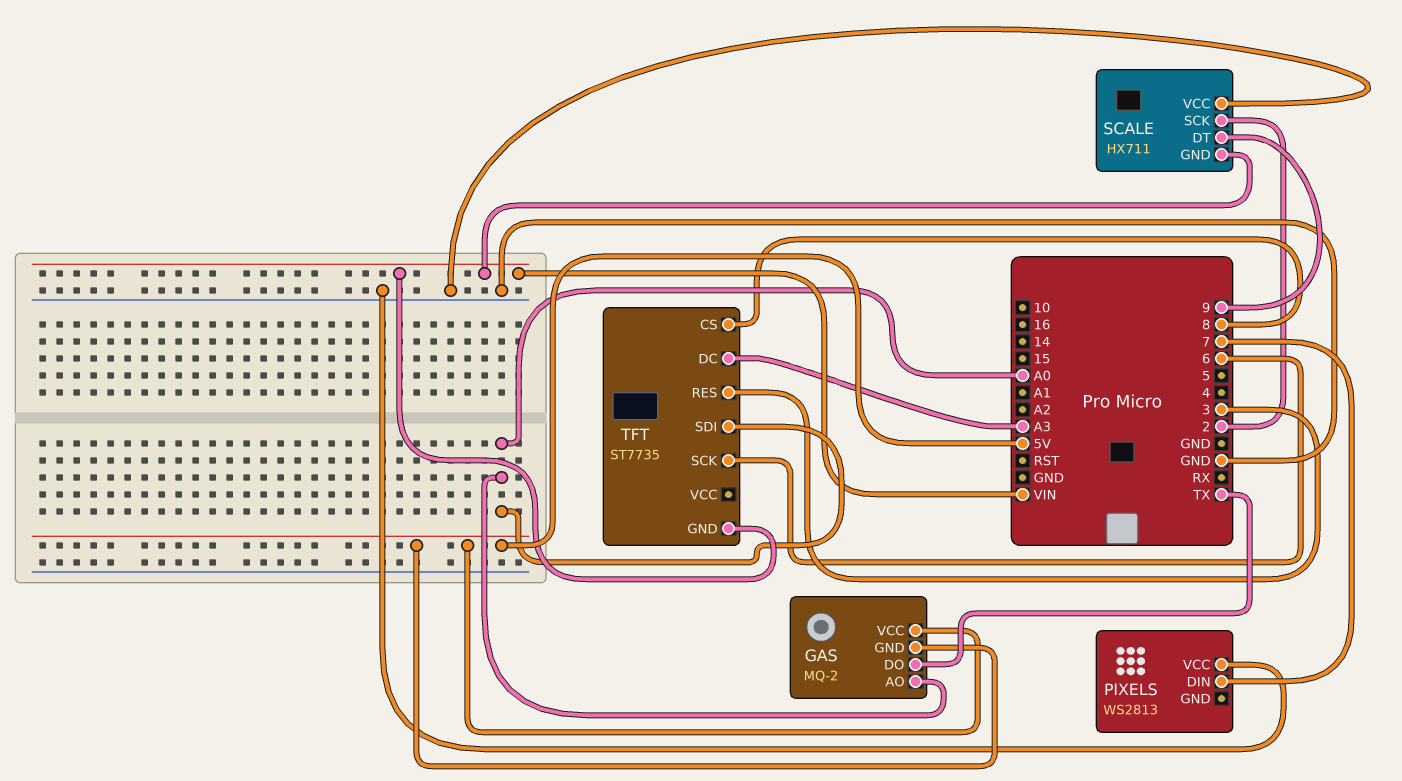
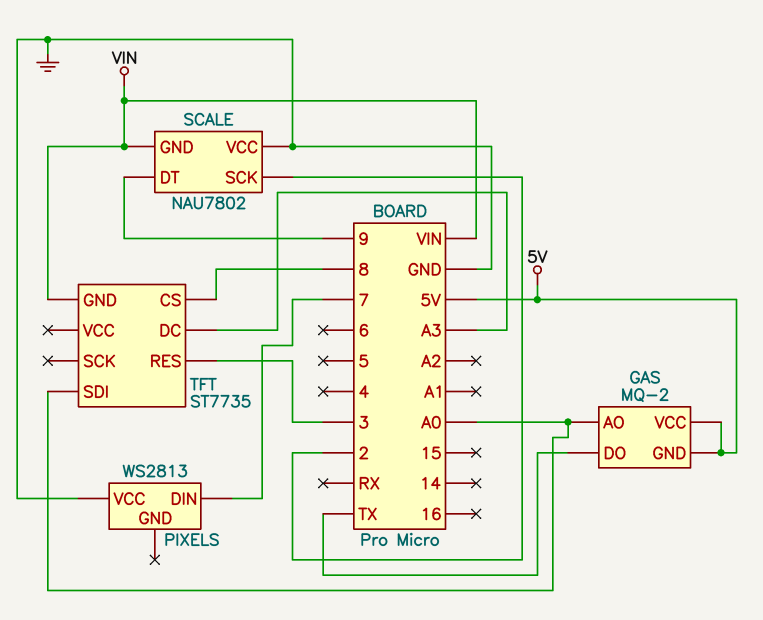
SCALE: HX711 -> NAU7802
TFT pin SCK: 6 -> none

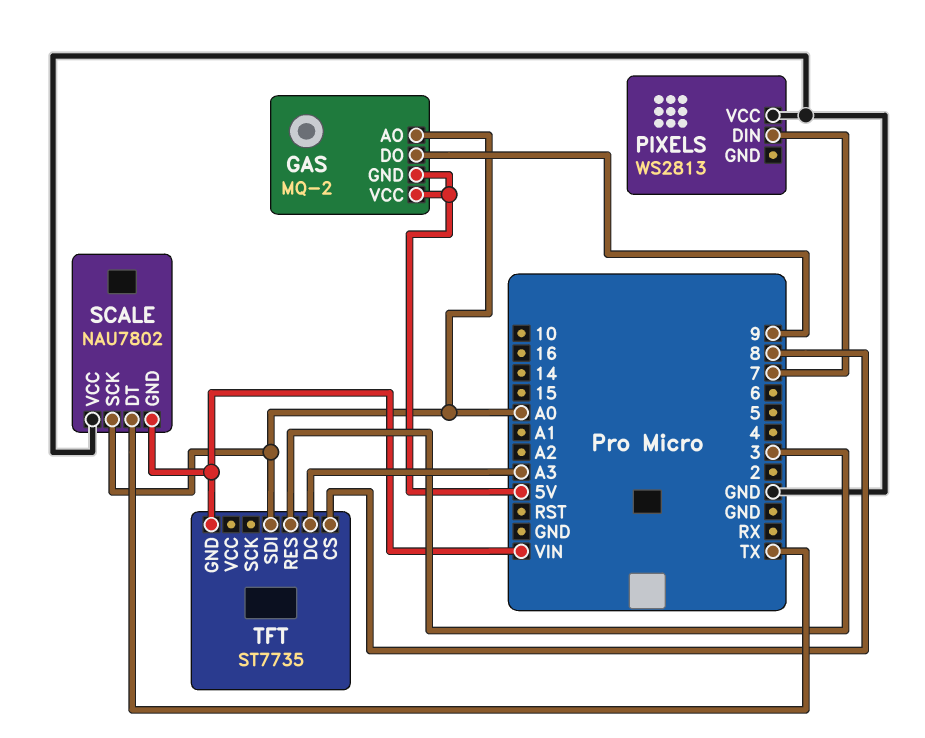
GAS pin DO: TX -> 9
SCALE pin DT: 9 -> TX
SCALE pin SCK: 2 -> A0

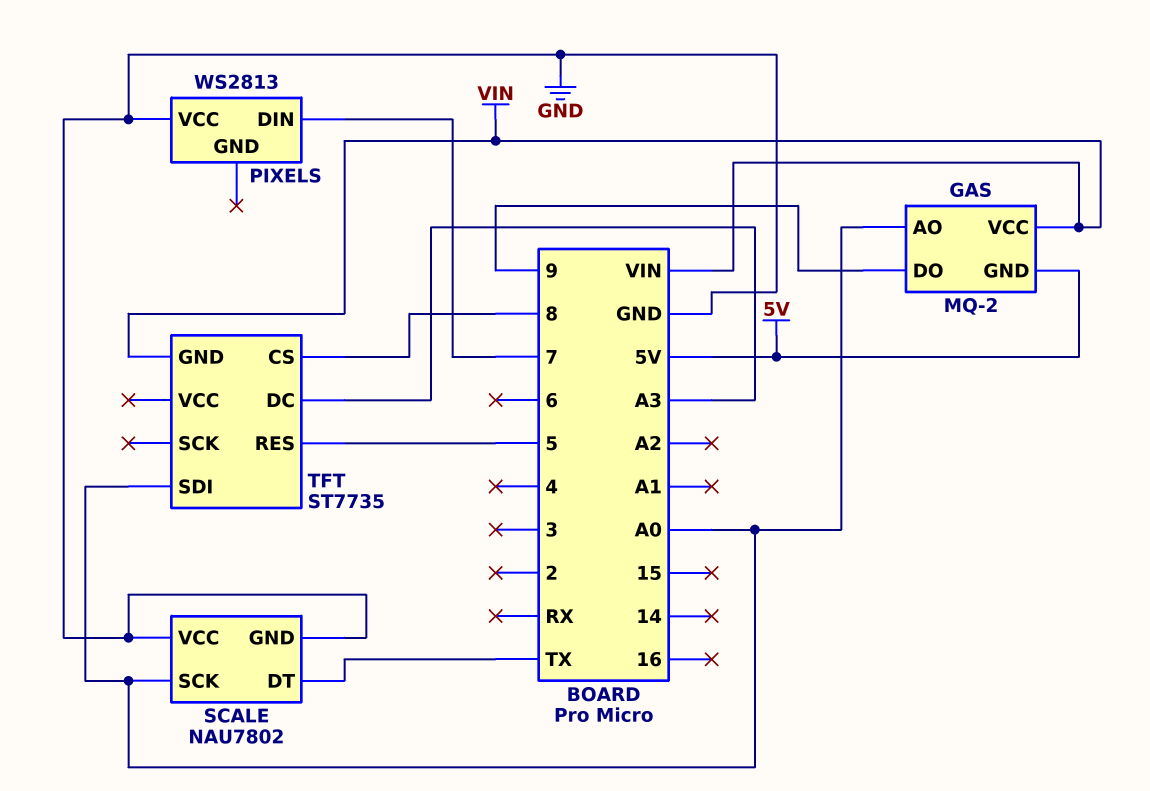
GAS pin VCC: 5V -> VIN
SCALE pin GND: VIN -> GND
TFT pin RES: 3 -> 5

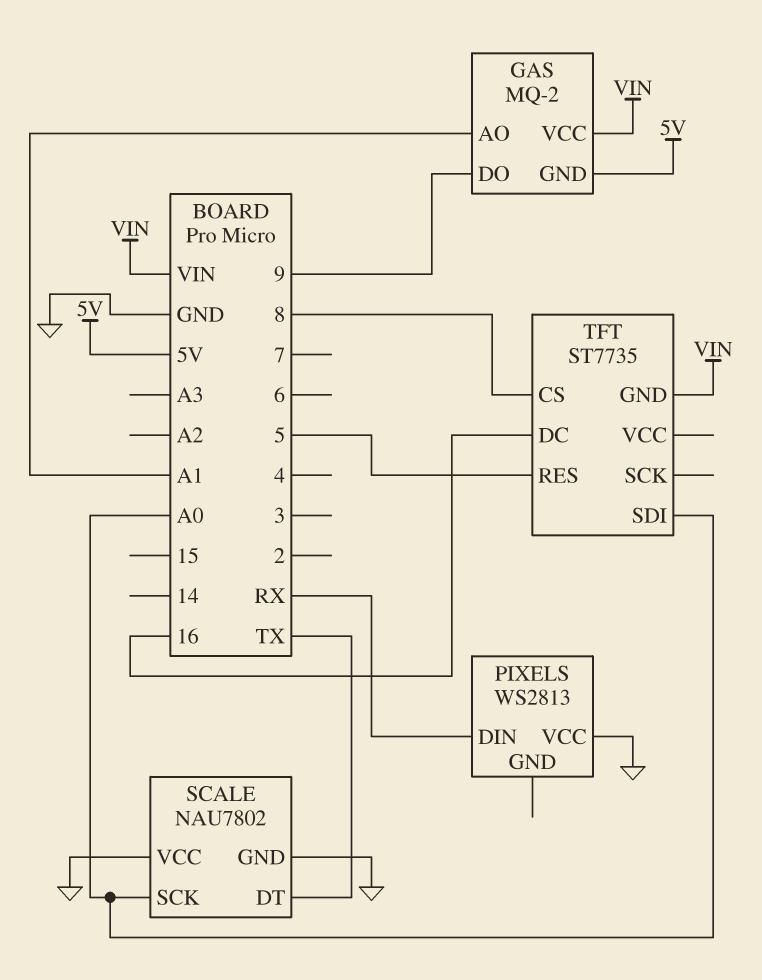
GAS pin AO: A0 -> A1
PIXELS pin DIN: 7 -> RX
TFT pin DC: A3 -> 16

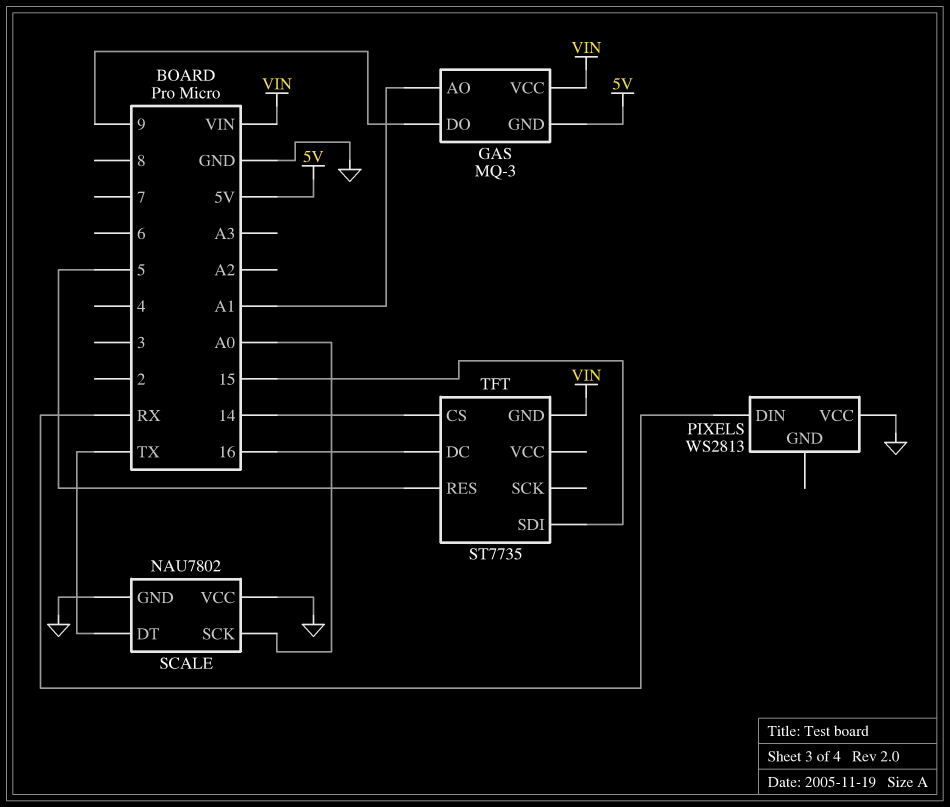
GAS: MQ-2 -> MQ-3
TFT pin CS: 8 -> 14
TFT pin SDI: A0 -> 15

